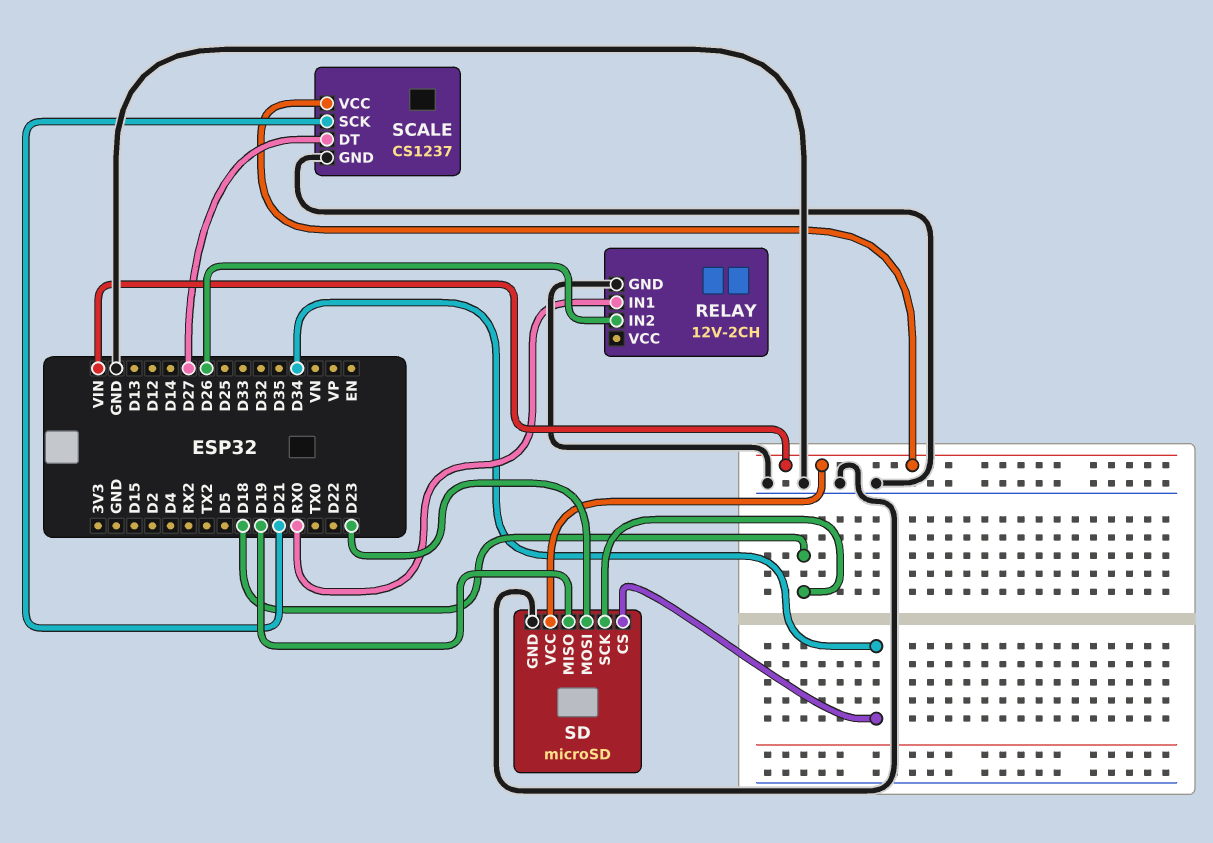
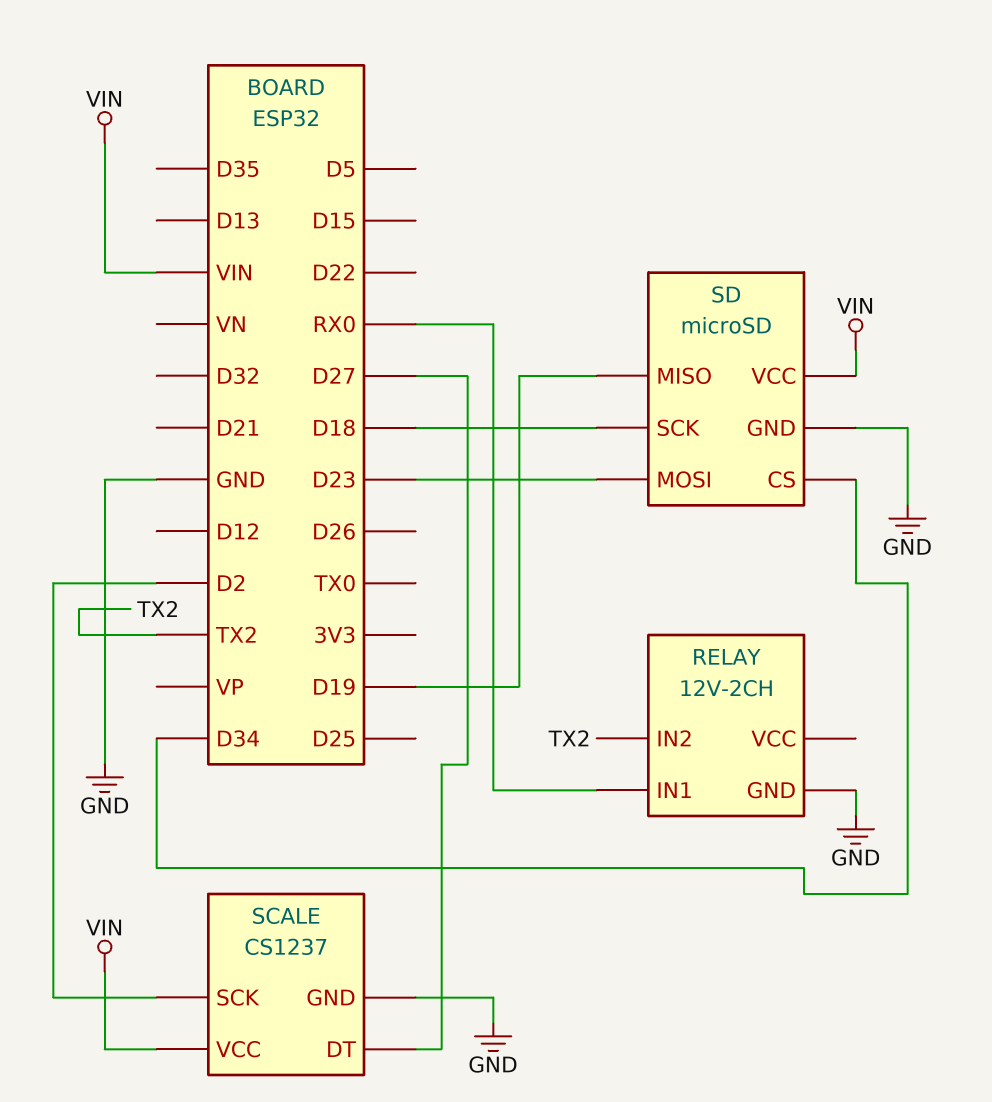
RELAY pin IN2: D26 -> TX2
SCALE pin SCK: D21 -> D2

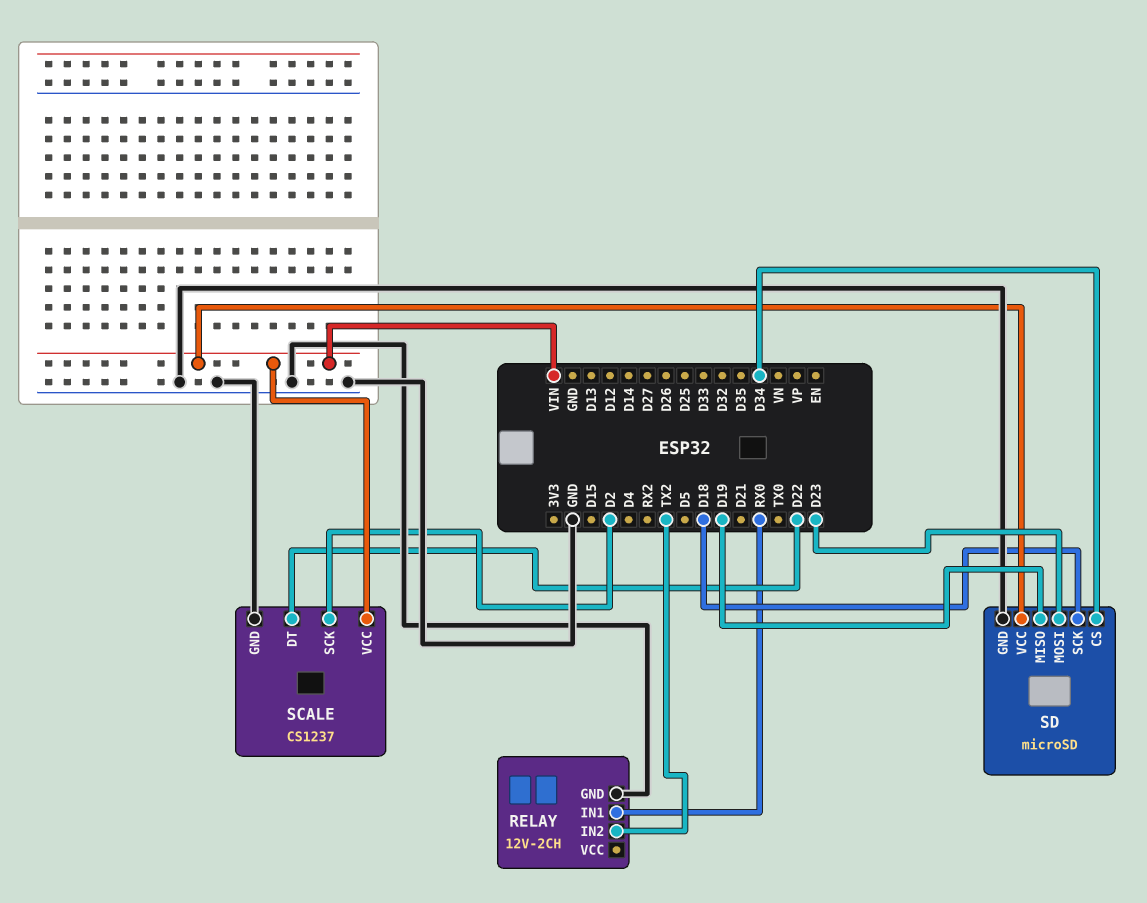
SCALE pin DT: D27 -> D22

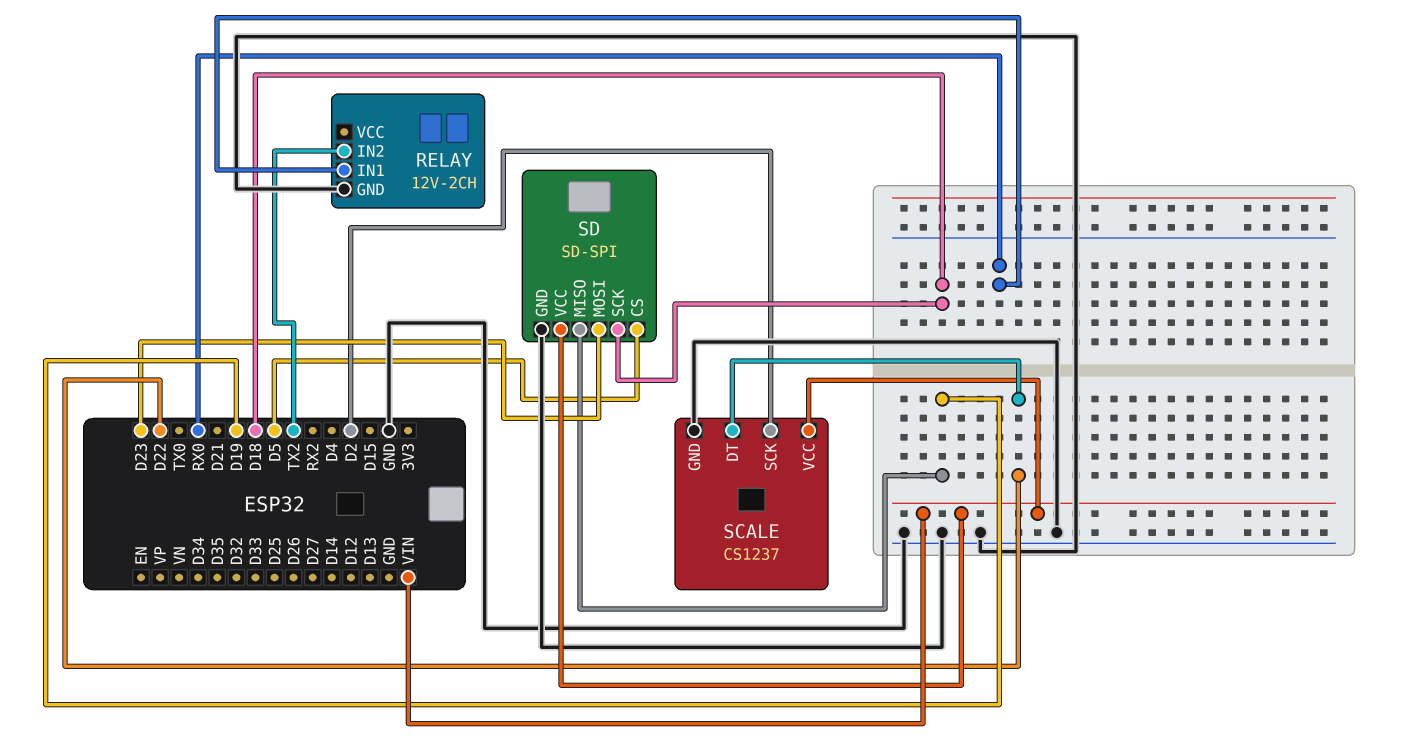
SD: microSD -> SD-SPI
SD pin CS: D34 -> D5

